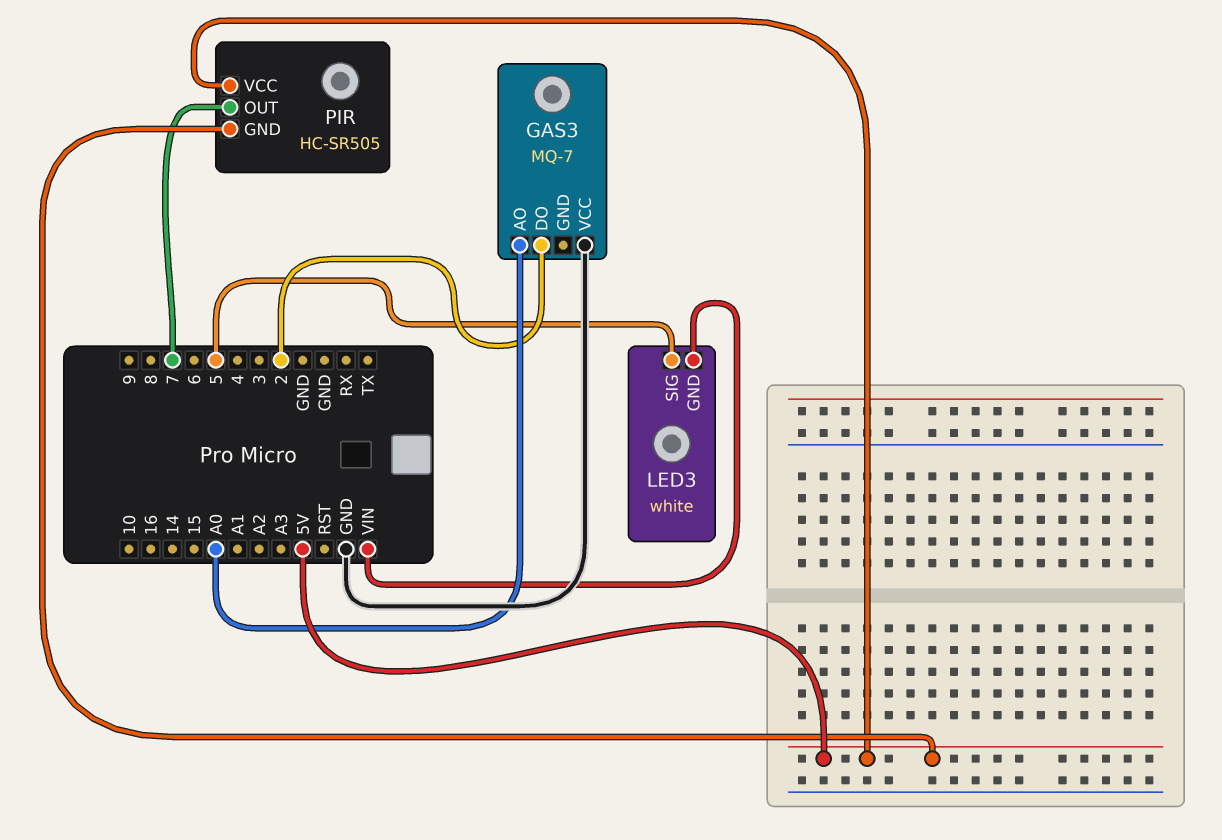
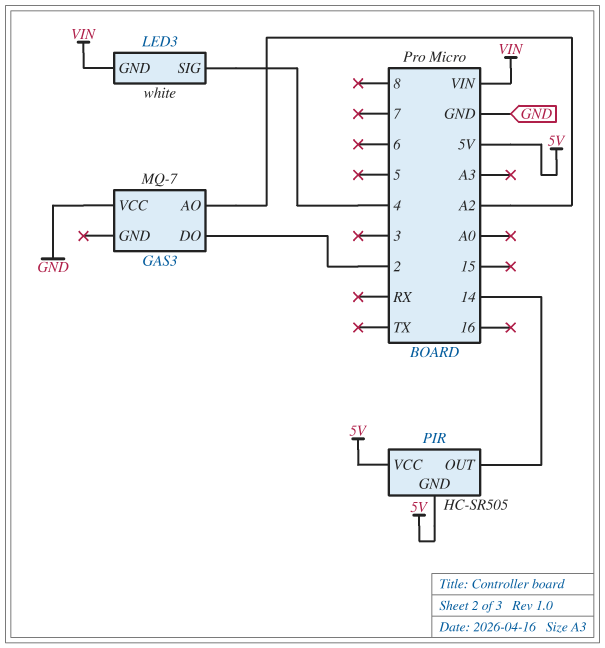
GAS3 pin AO: A0 -> A2
LED3 pin SIG: 5 -> 4
PIR pin OUT: 7 -> 14

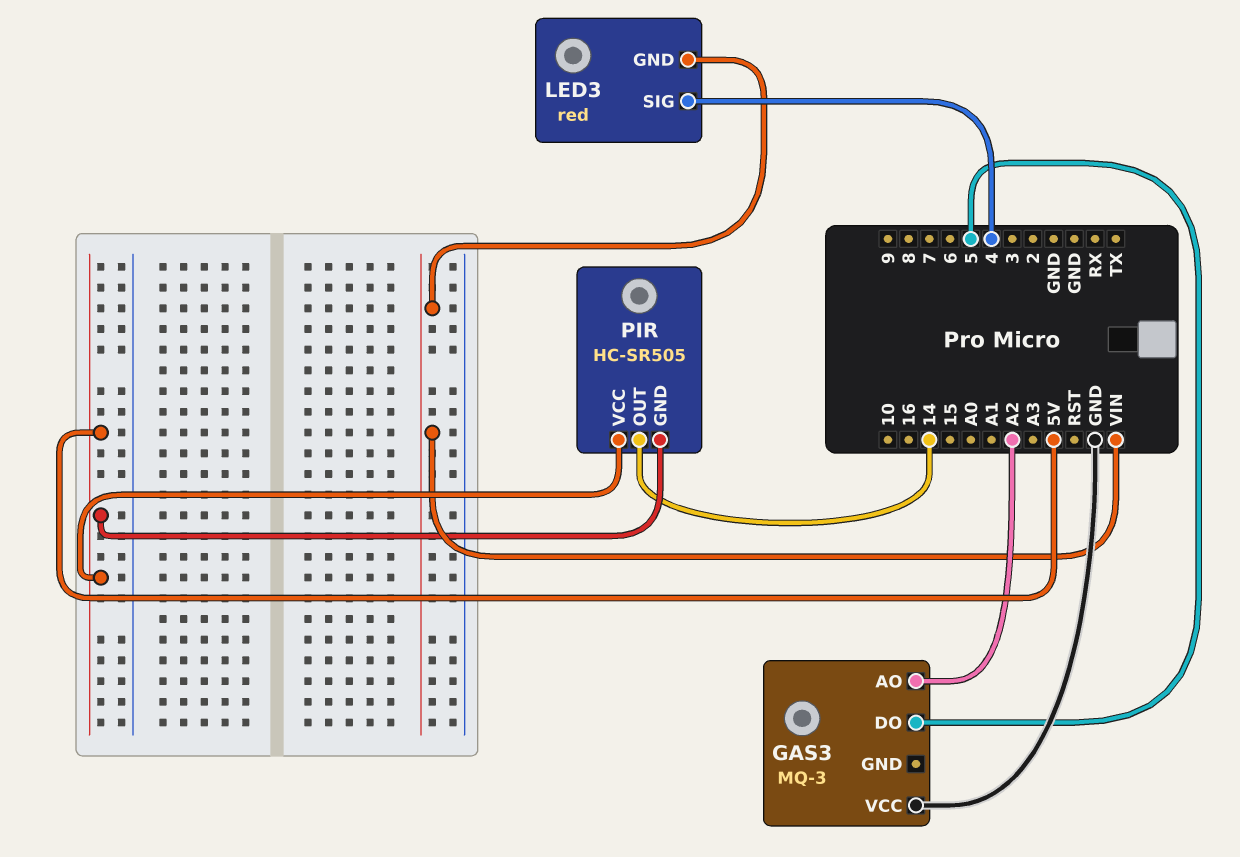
GAS3: MQ-7 -> MQ-3
GAS3 pin DO: 2 -> 5
LED3: white -> red

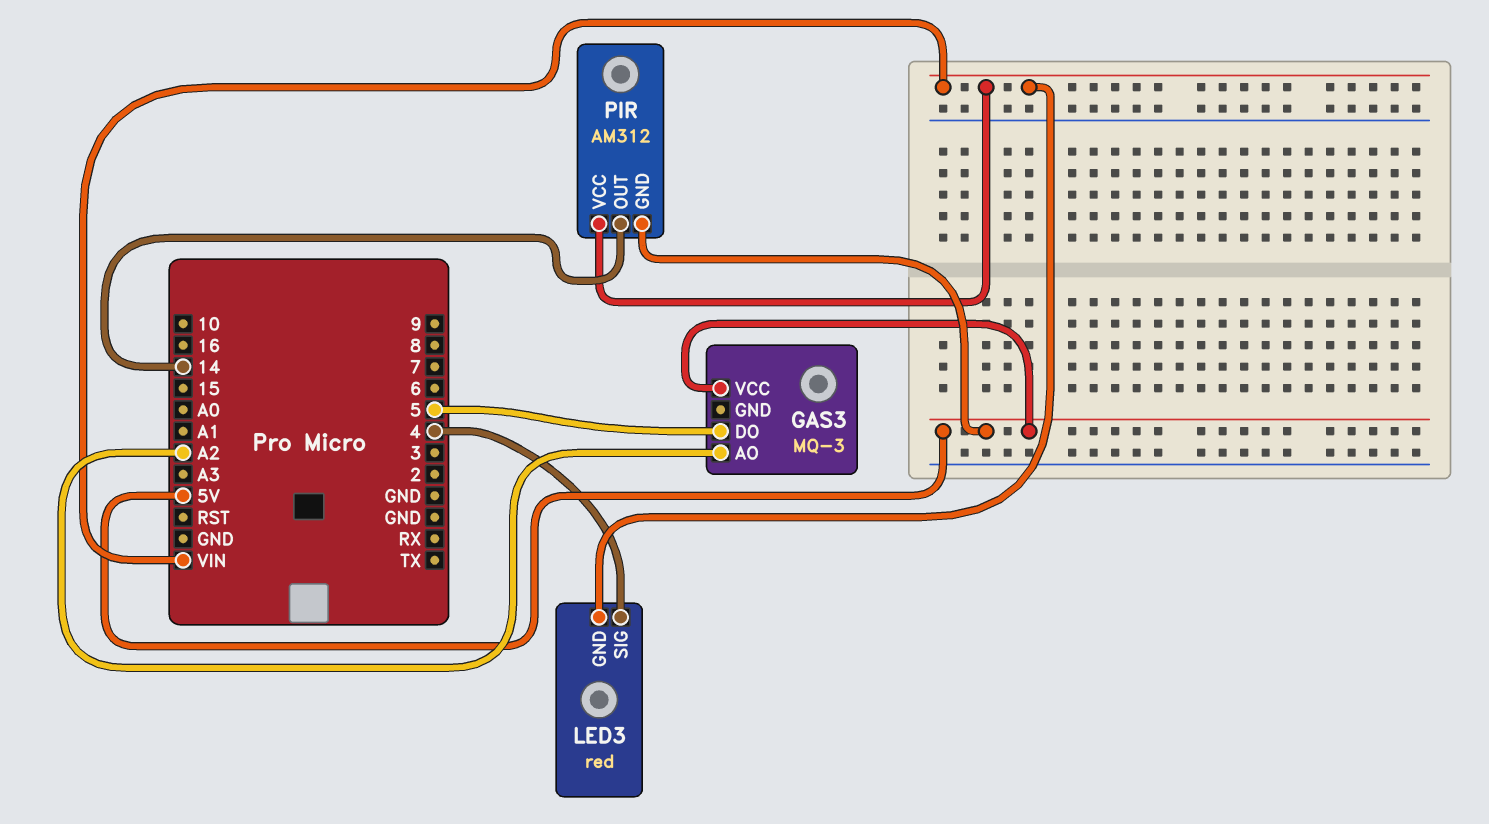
GAS3 pin VCC: GND -> 5V
PIR: HC-SR505 -> AM312
PIR pin VCC: 5V -> VIN

